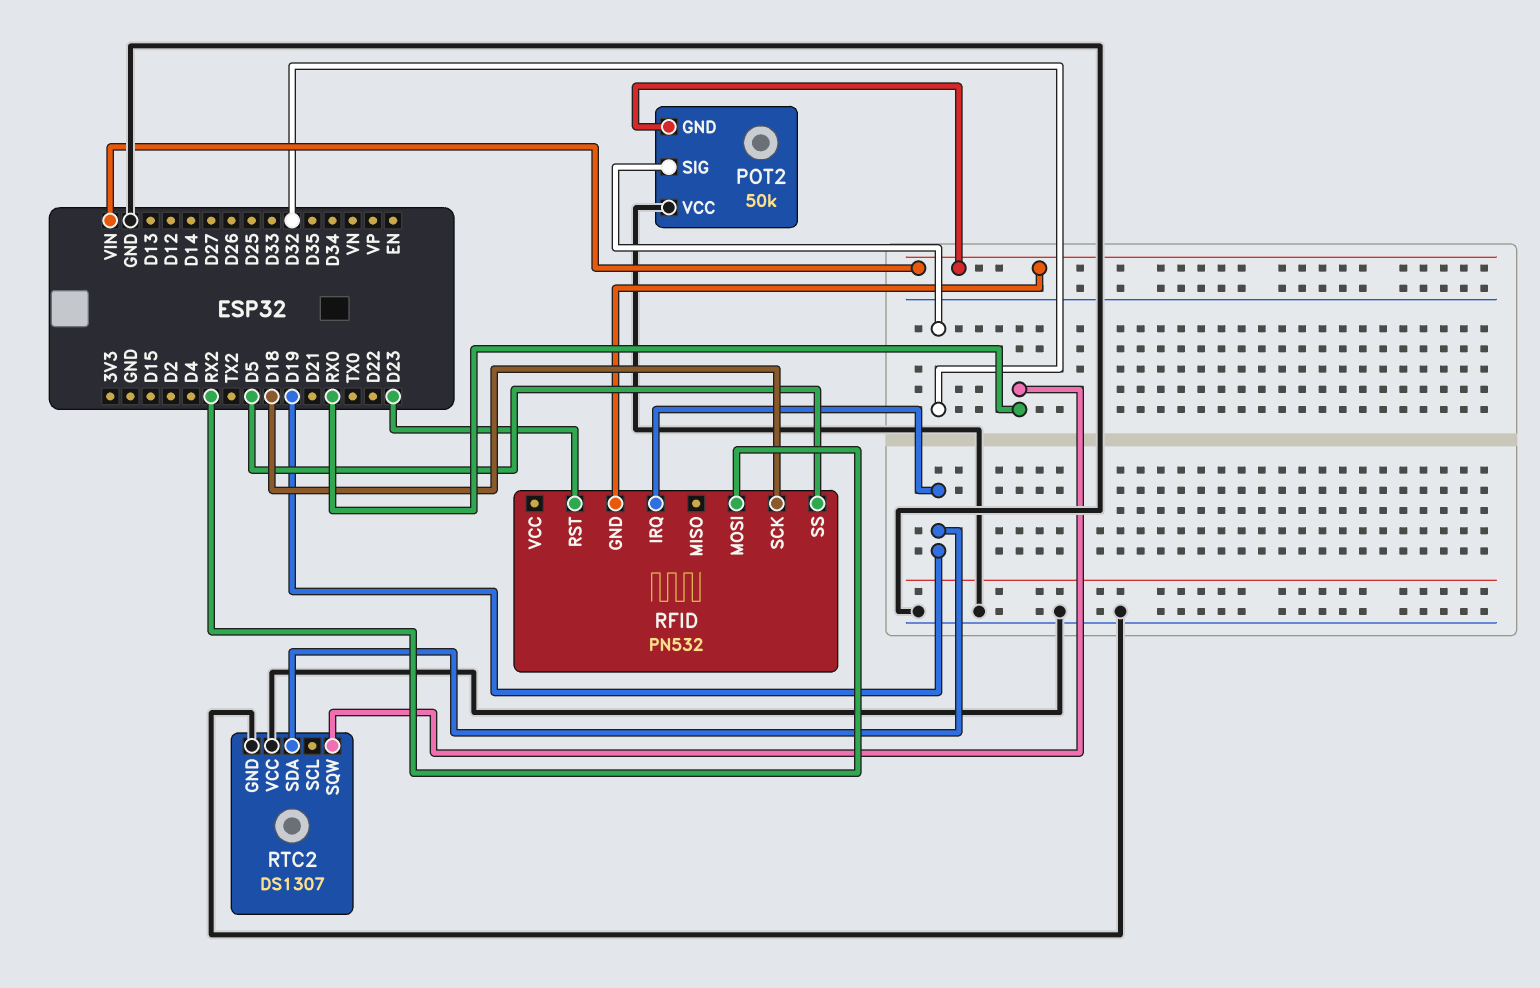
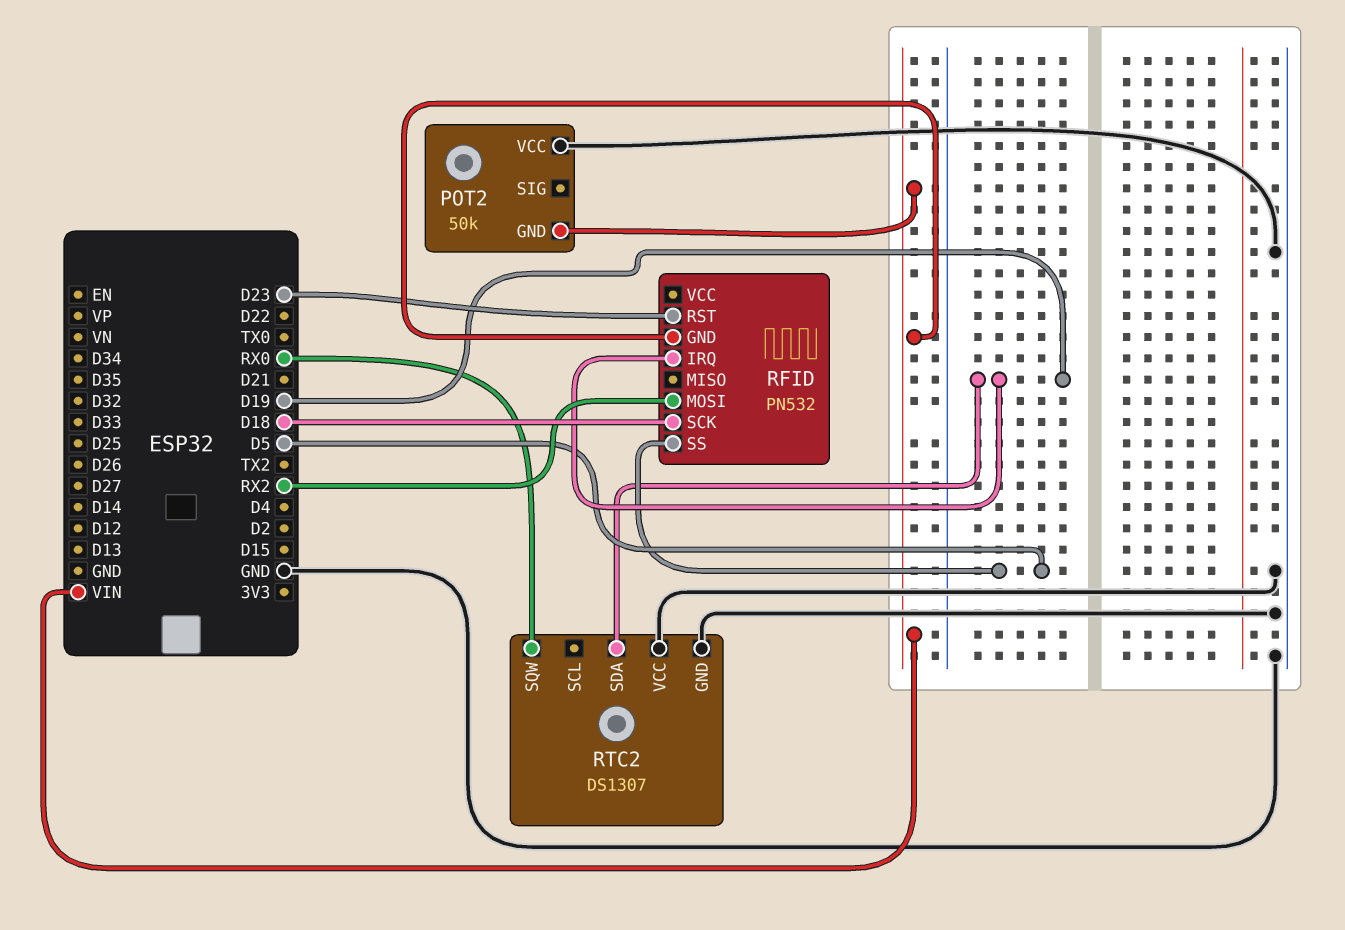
POT2 pin SIG: D32 -> none

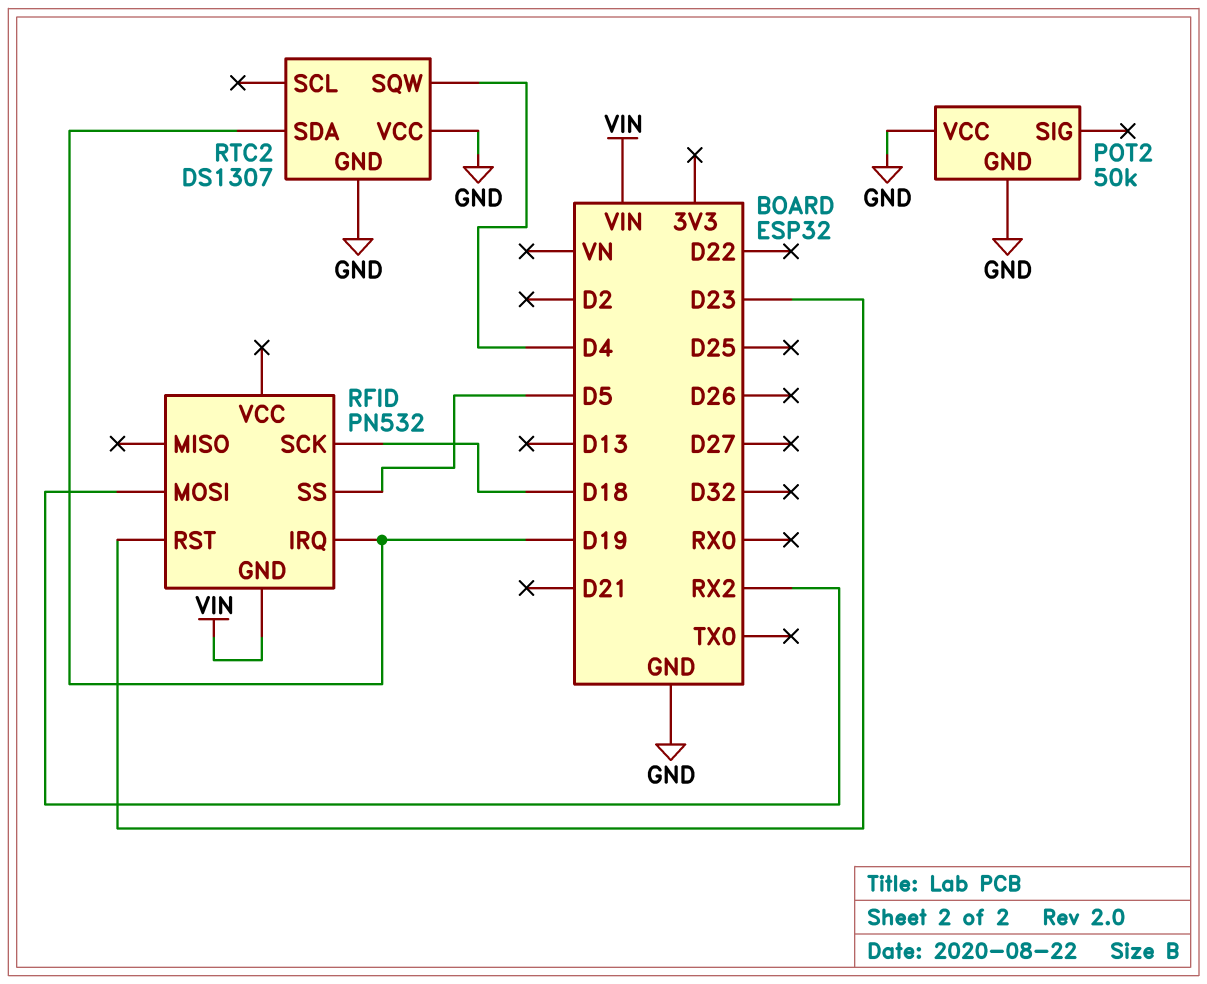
POT2 pin GND: VIN -> GND
RTC2 pin SQW: RX0 -> D4

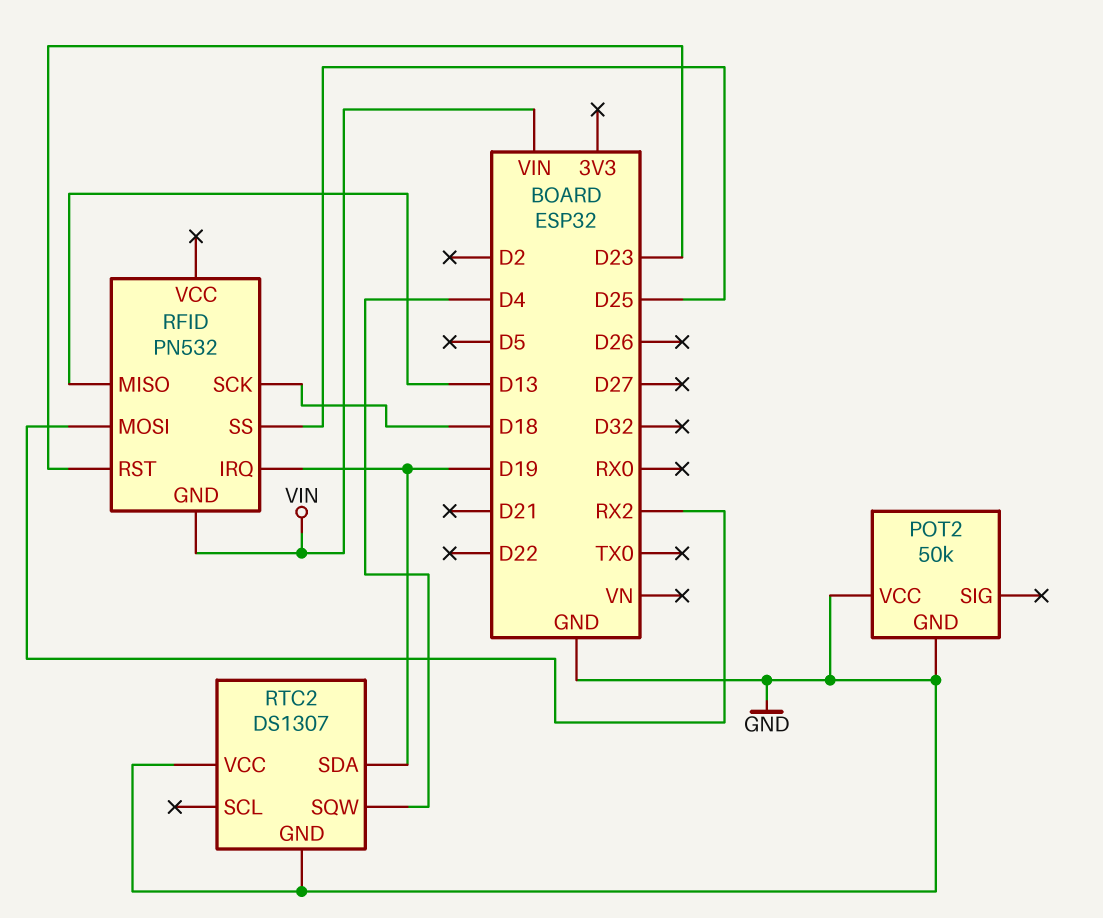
RFID pin MISO: none -> D13
RFID pin SS: D5 -> D25

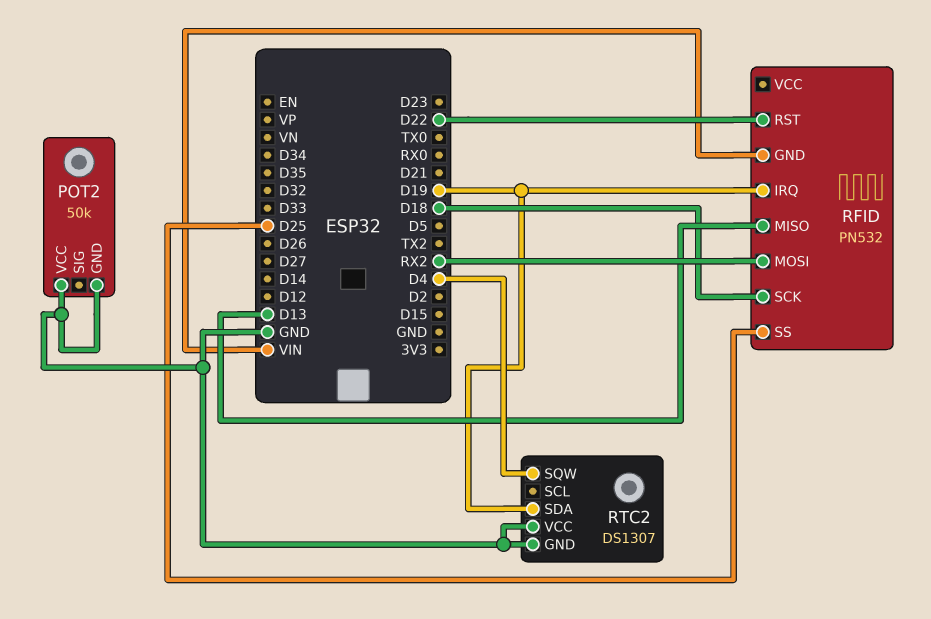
RFID pin RST: D23 -> D22

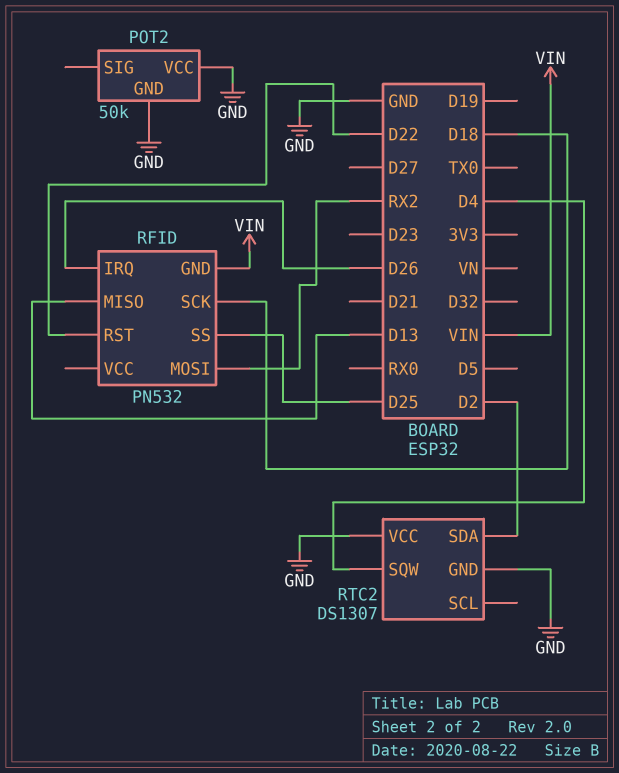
RFID pin IRQ: D19 -> D26
RTC2 pin SDA: D19 -> D2

